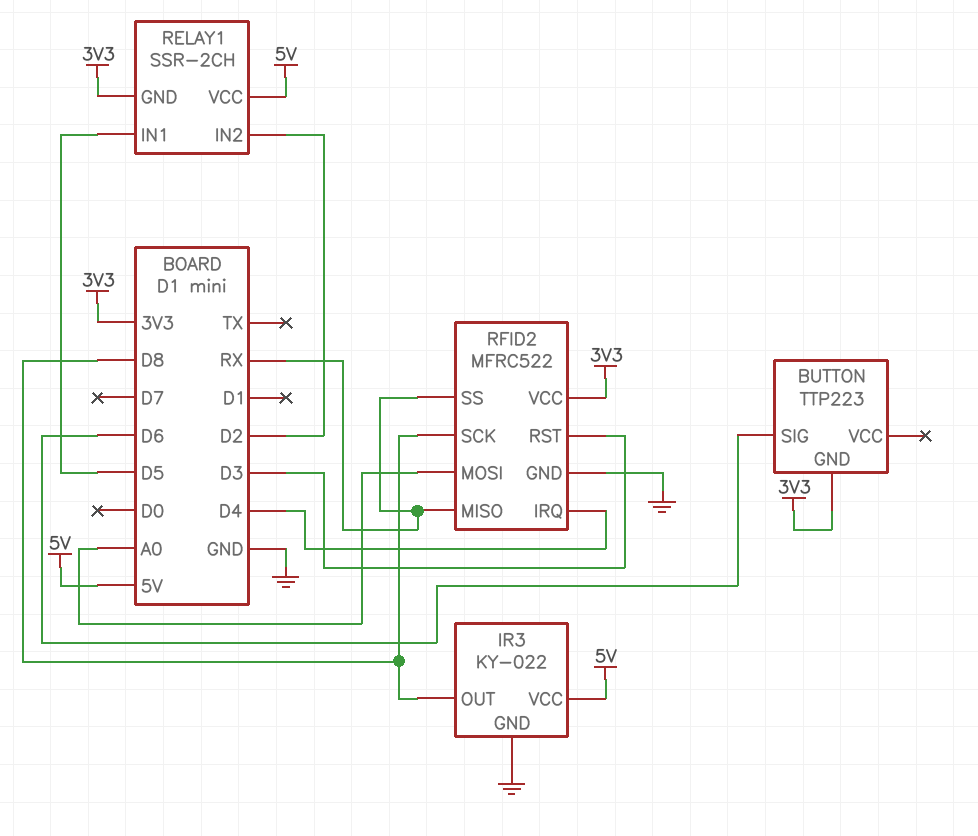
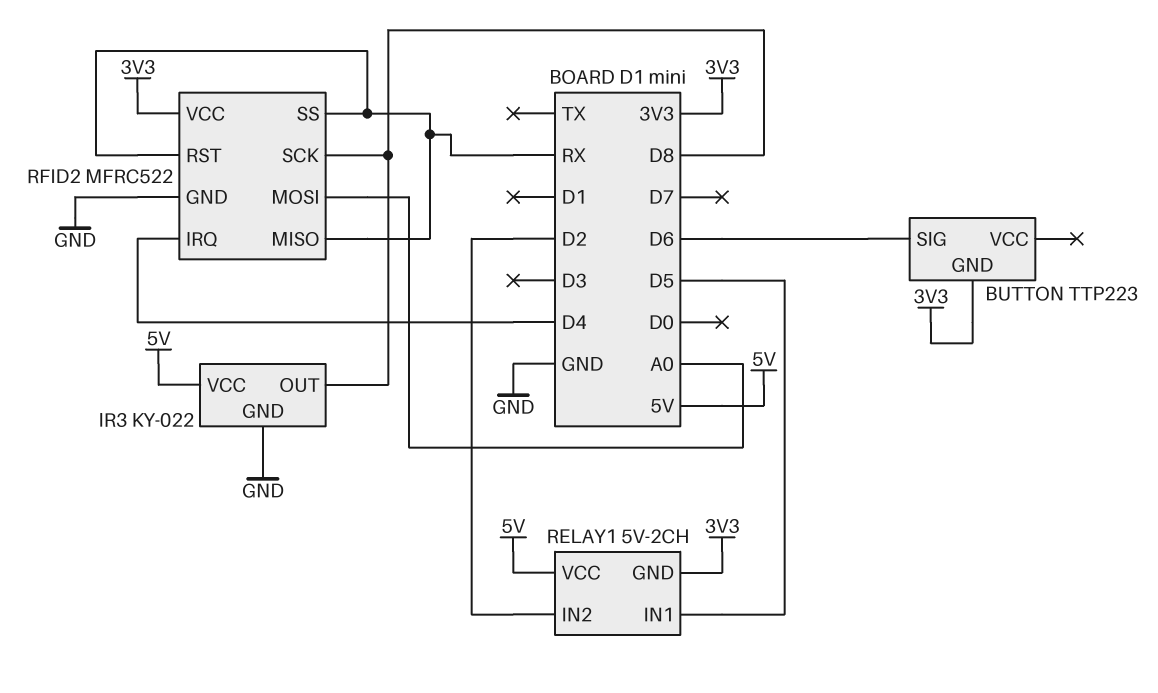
RELAY1: SSR-2CH -> 5V-2CH
RFID2 pin RST: D3 -> RX

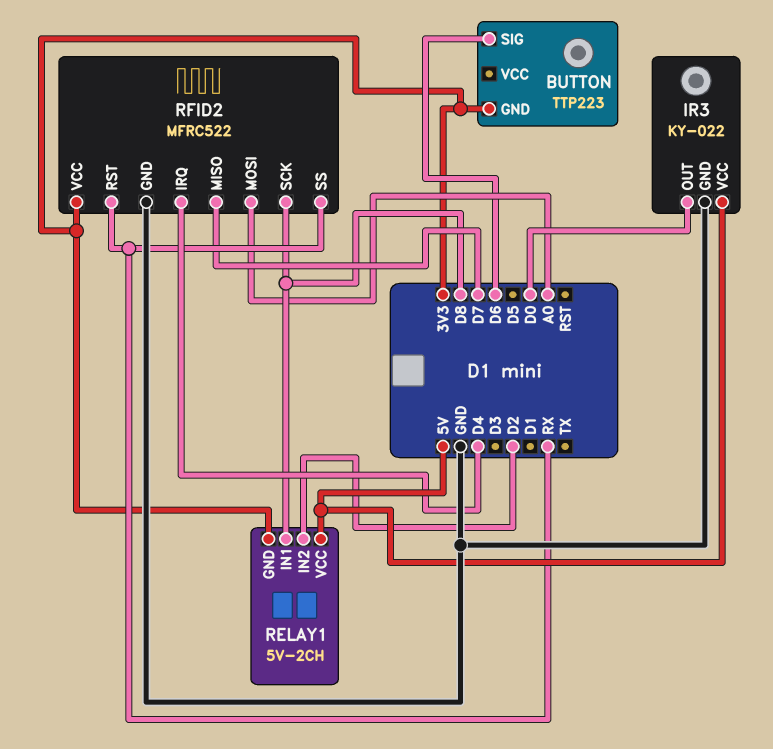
IR3 pin OUT: D8 -> D0
RELAY1 pin IN1: D5 -> D8
RFID2 pin MISO: RX -> D7

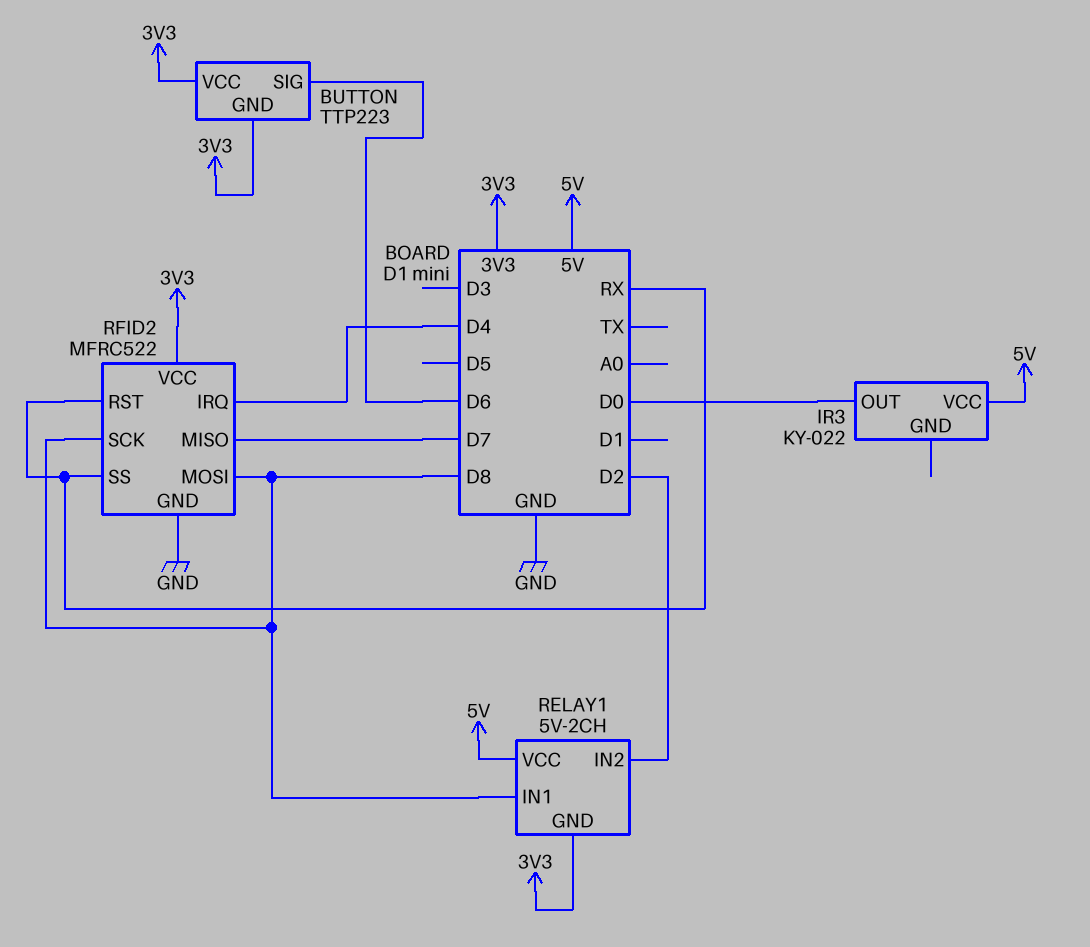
BUTTON pin VCC: none -> 3V3
IR3 pin GND: GND -> none
RFID2 pin MOSI: A0 -> D8

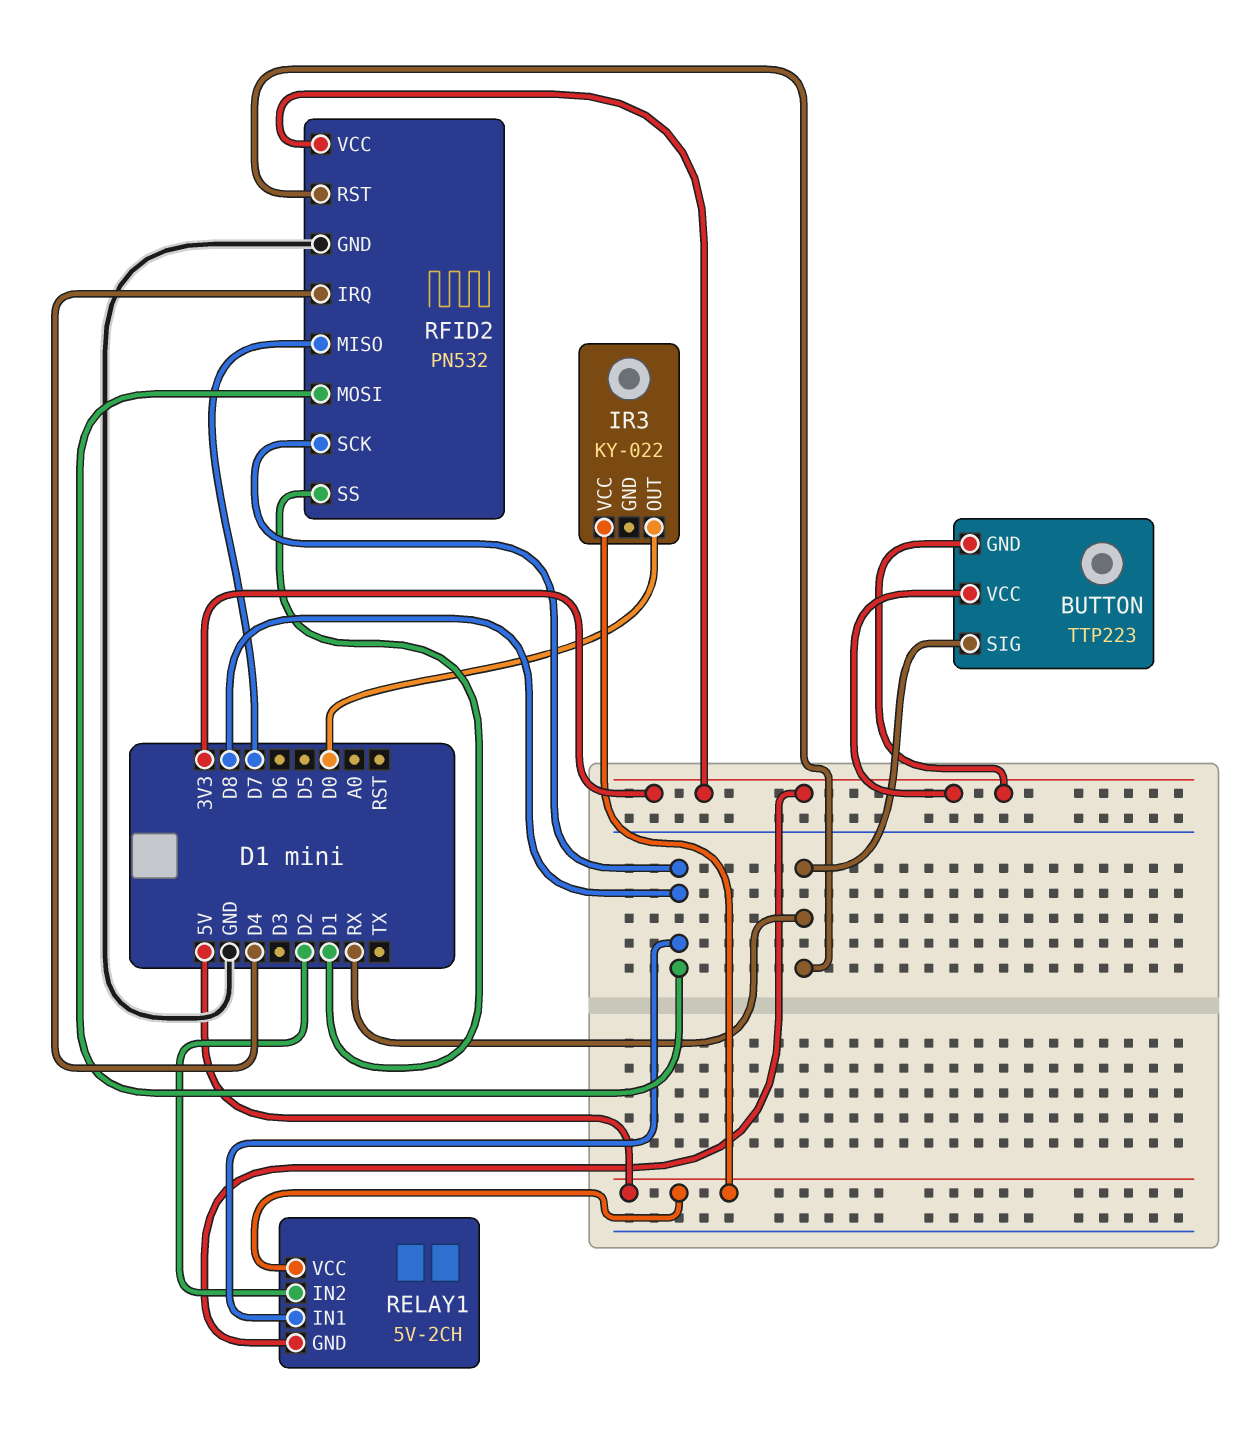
BUTTON pin SIG: D6 -> RX
RFID2: MFRC522 -> PN532
RFID2 pin SS: RX -> D1

